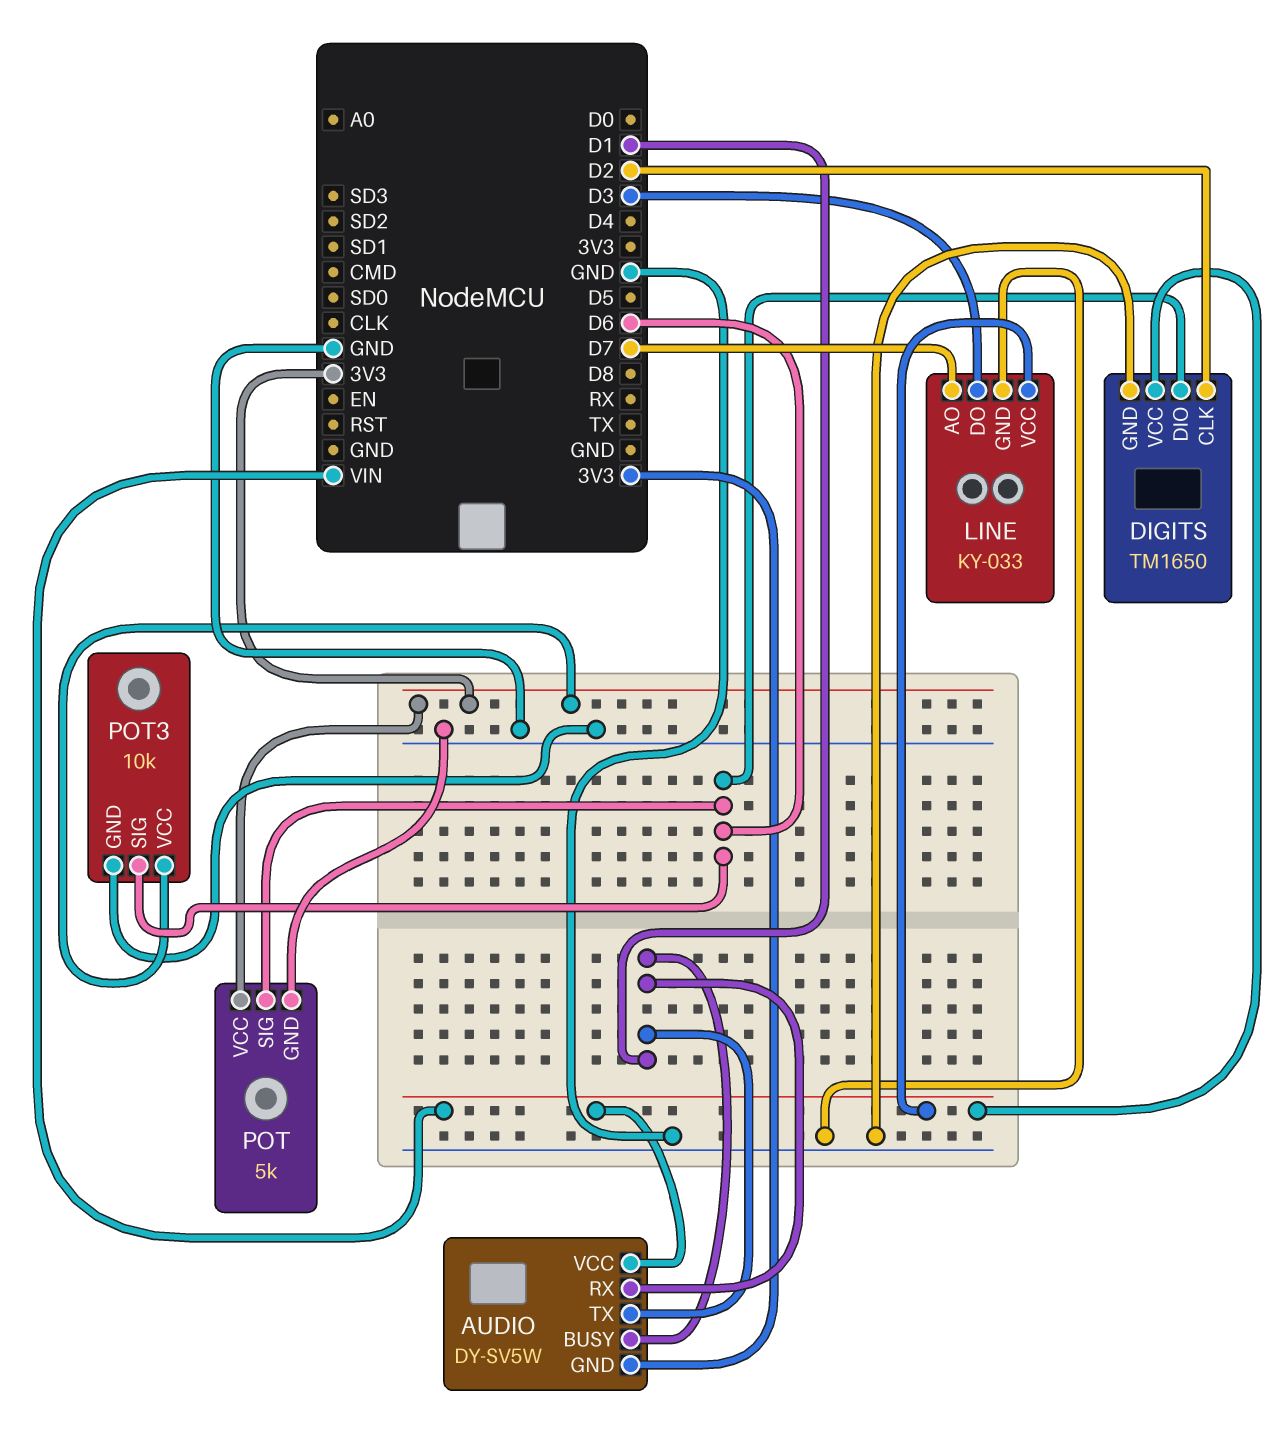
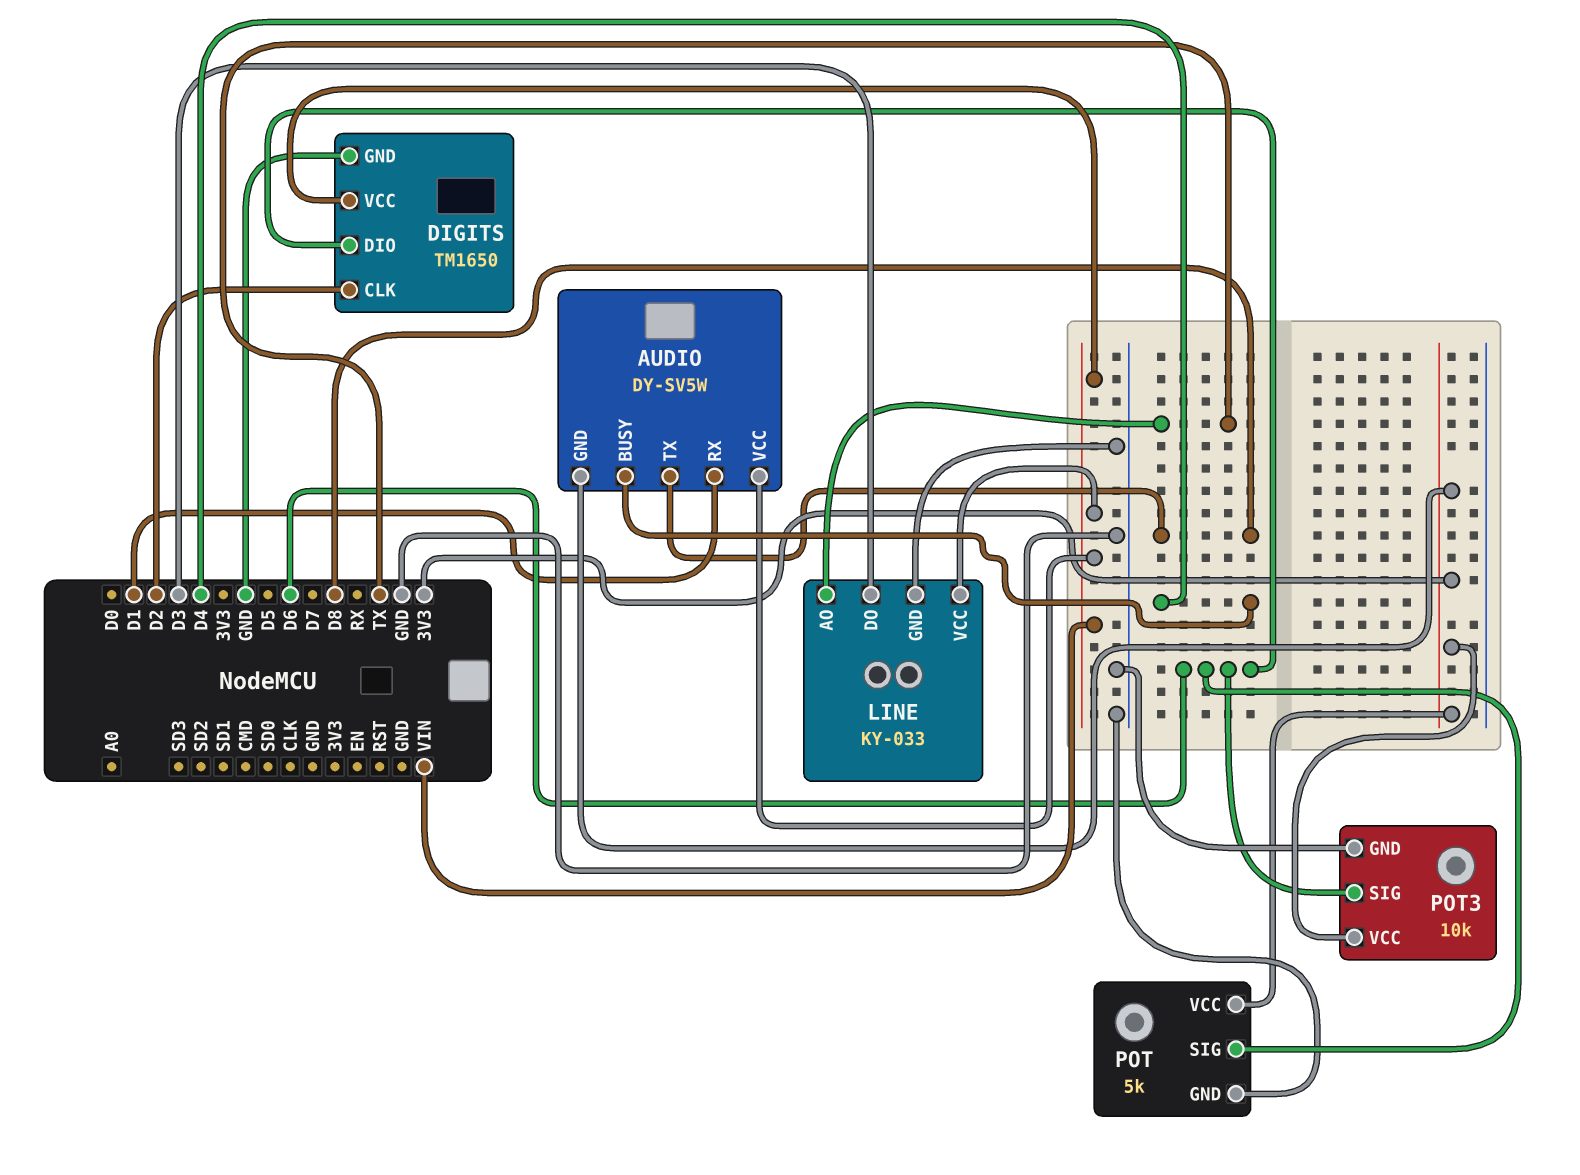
AUDIO pin BUSY: D1 -> D4
AUDIO pin TX: D1 -> D8
LINE pin AO: D7 -> TX

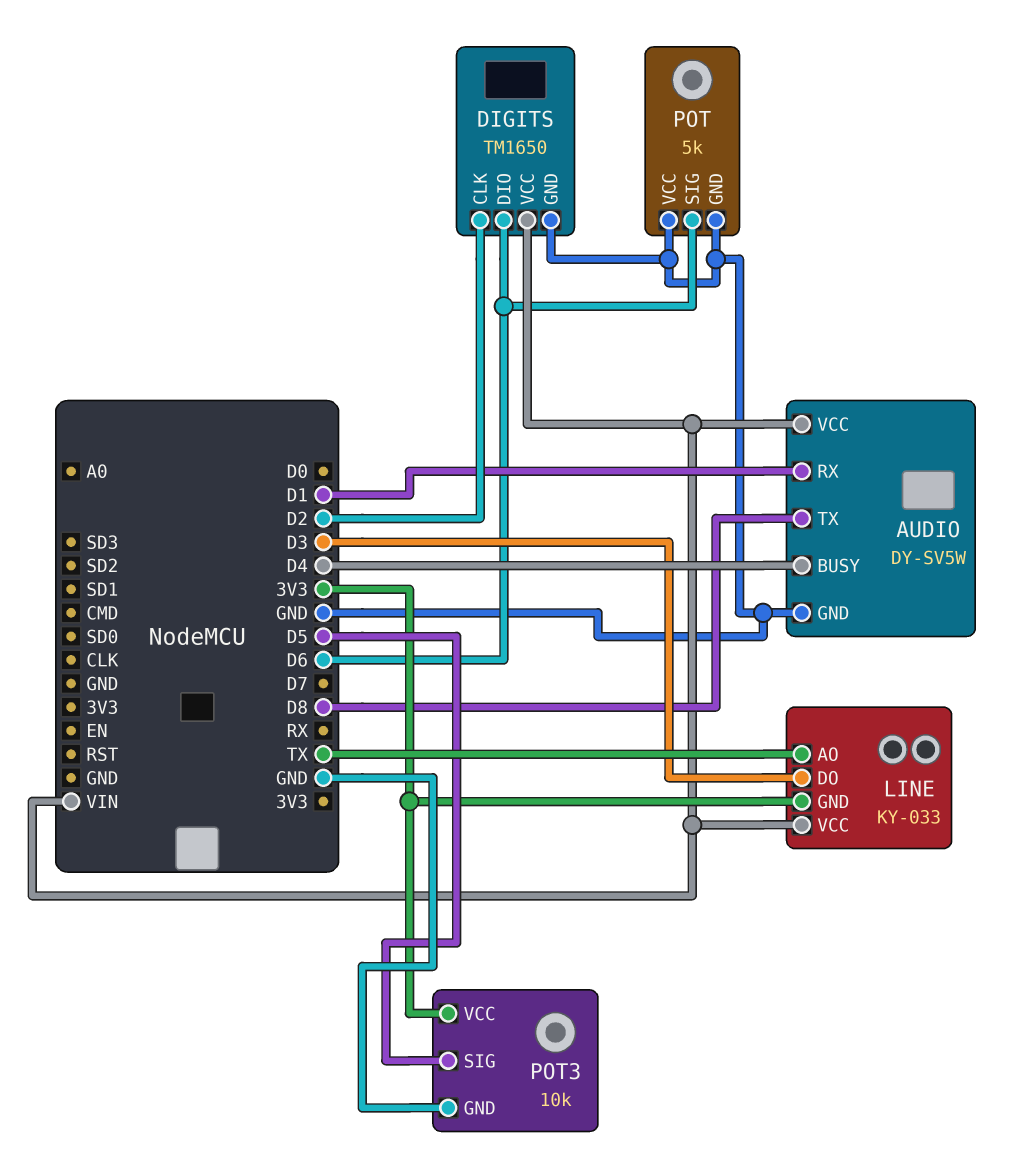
AUDIO pin GND: 3V3 -> GND
LINE pin GND: GND -> 3V3
POT pin VCC: 3V3 -> GND
POT3 pin SIG: D6 -> D5

